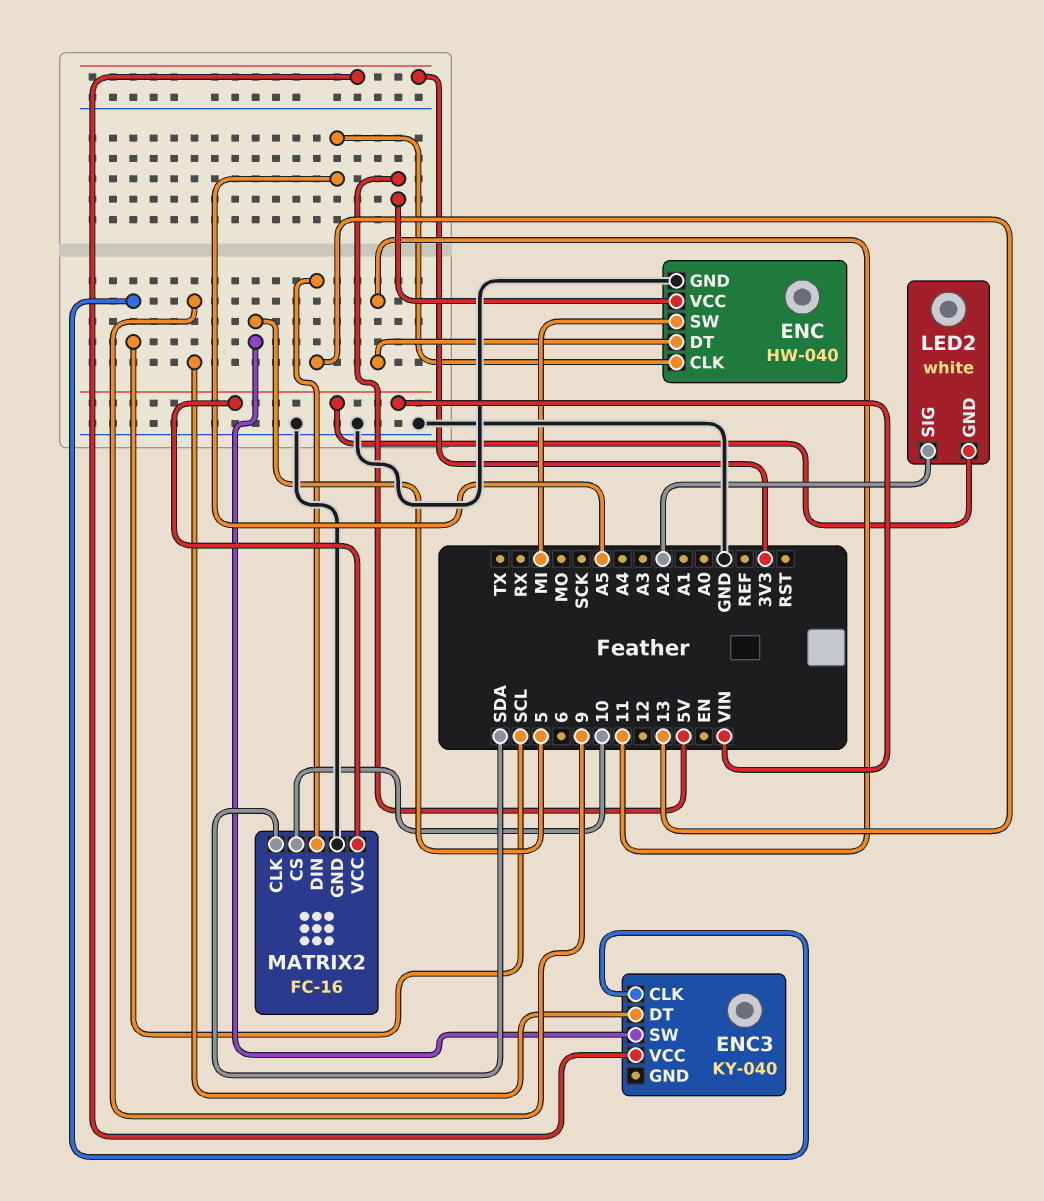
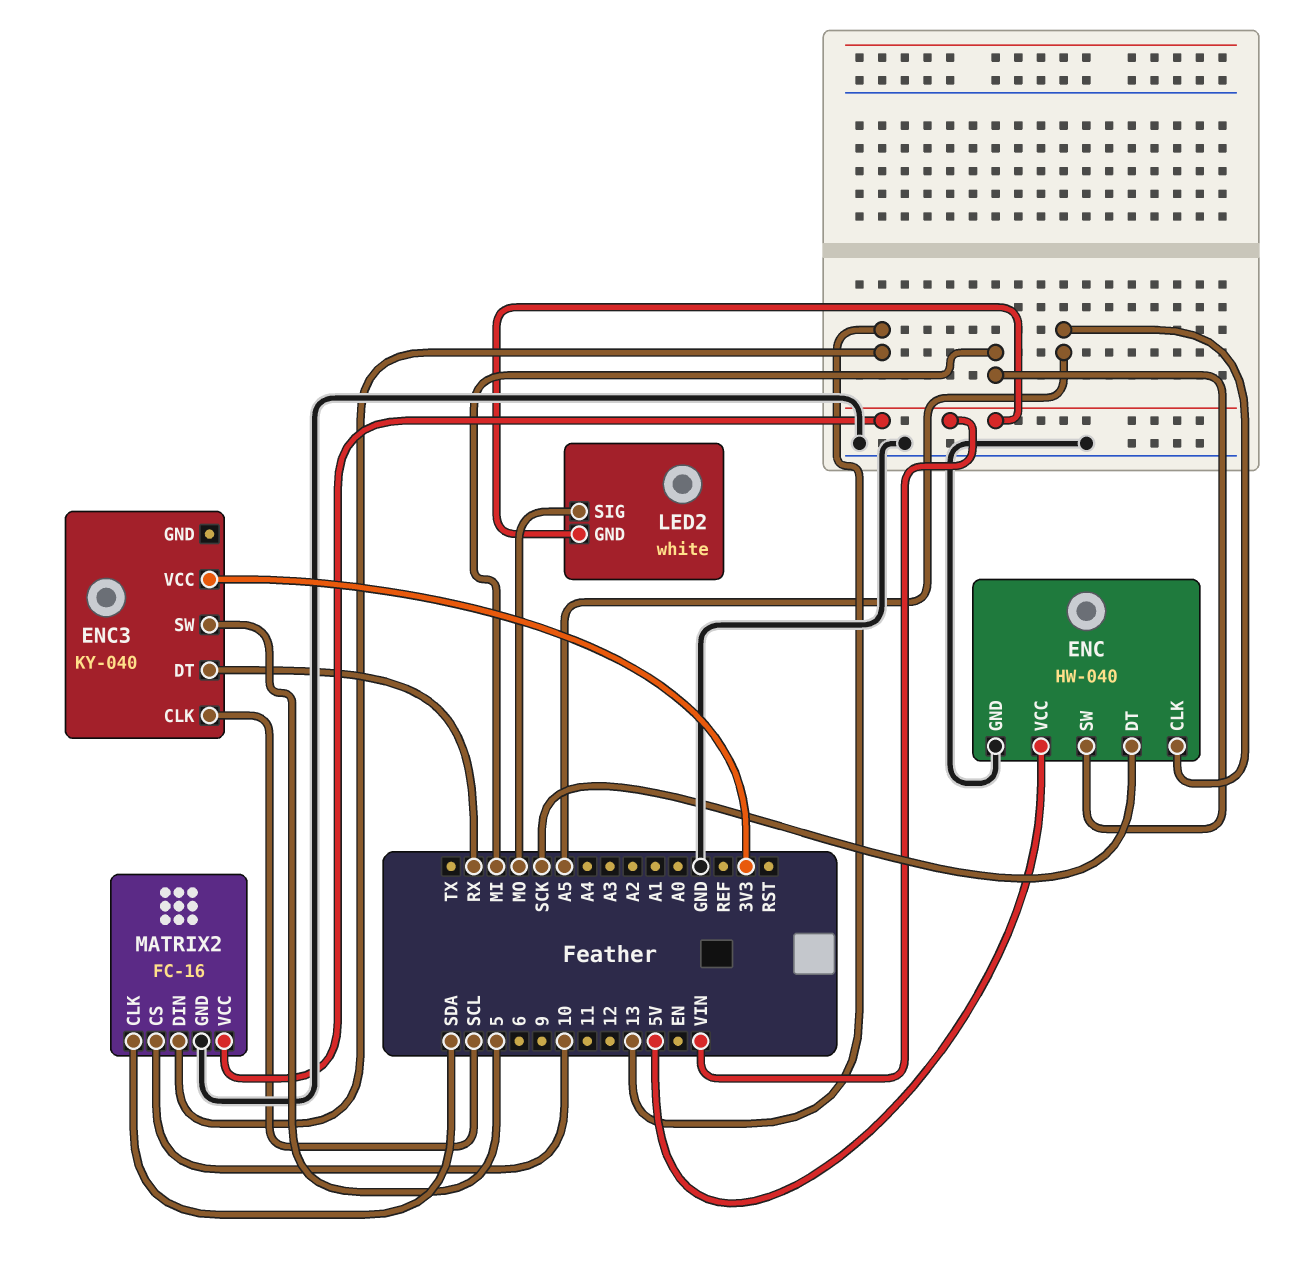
ENC pin DT: 11 -> SCK
ENC3 pin DT: 9 -> RX
LED2 pin SIG: A2 -> MO

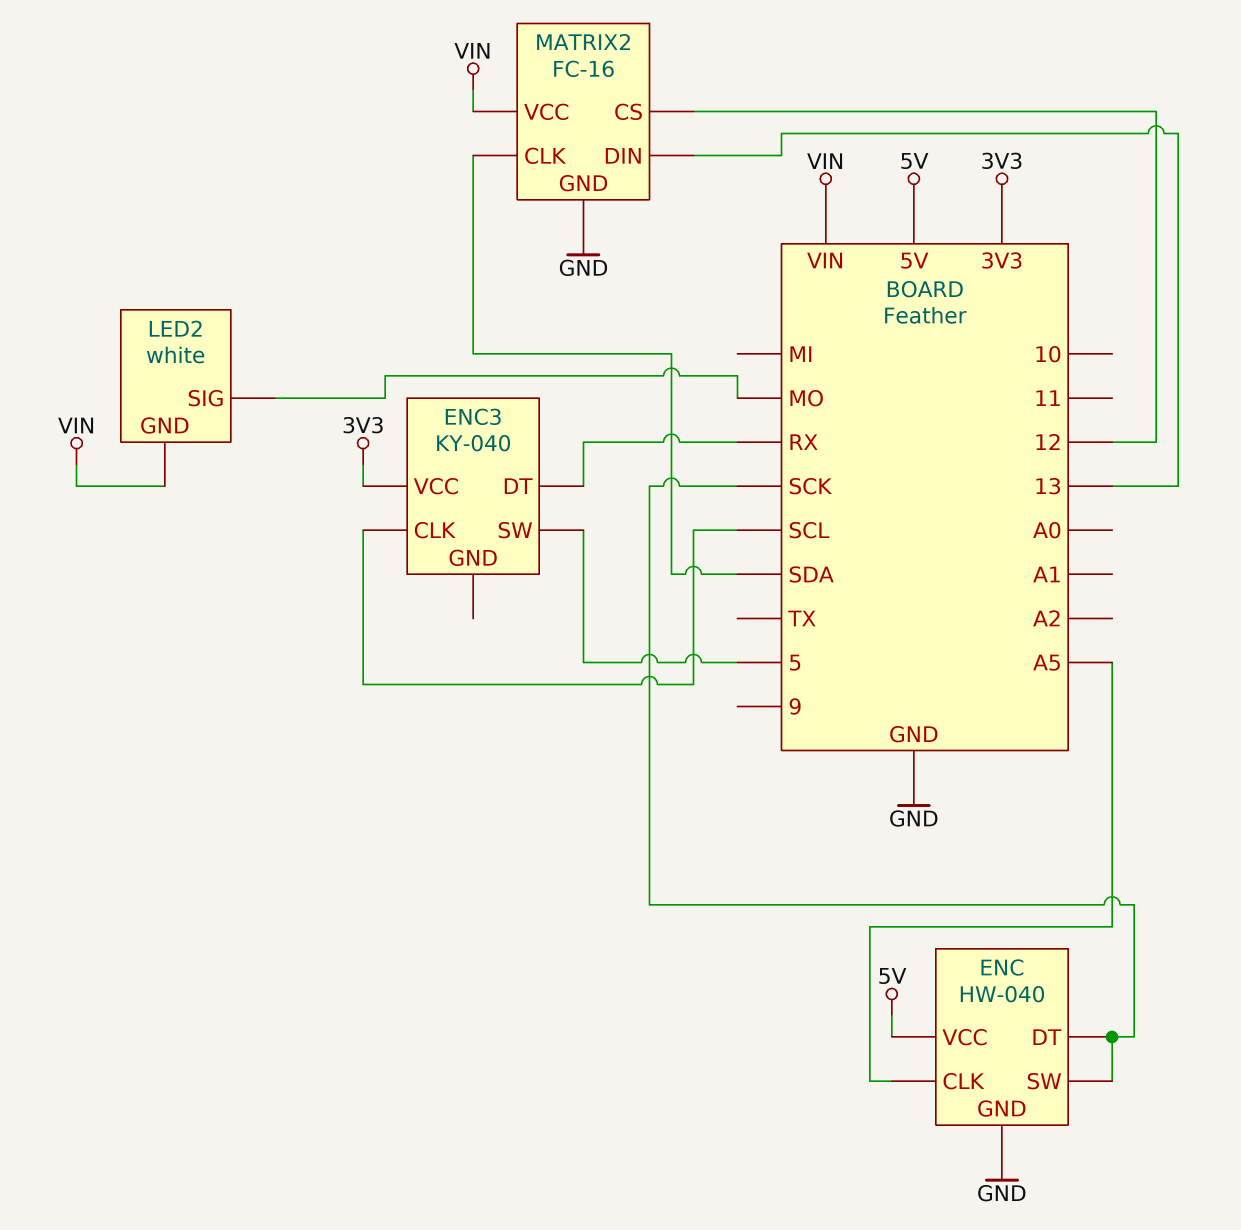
ENC pin SW: MI -> SCK
MATRIX2 pin CS: 10 -> 12

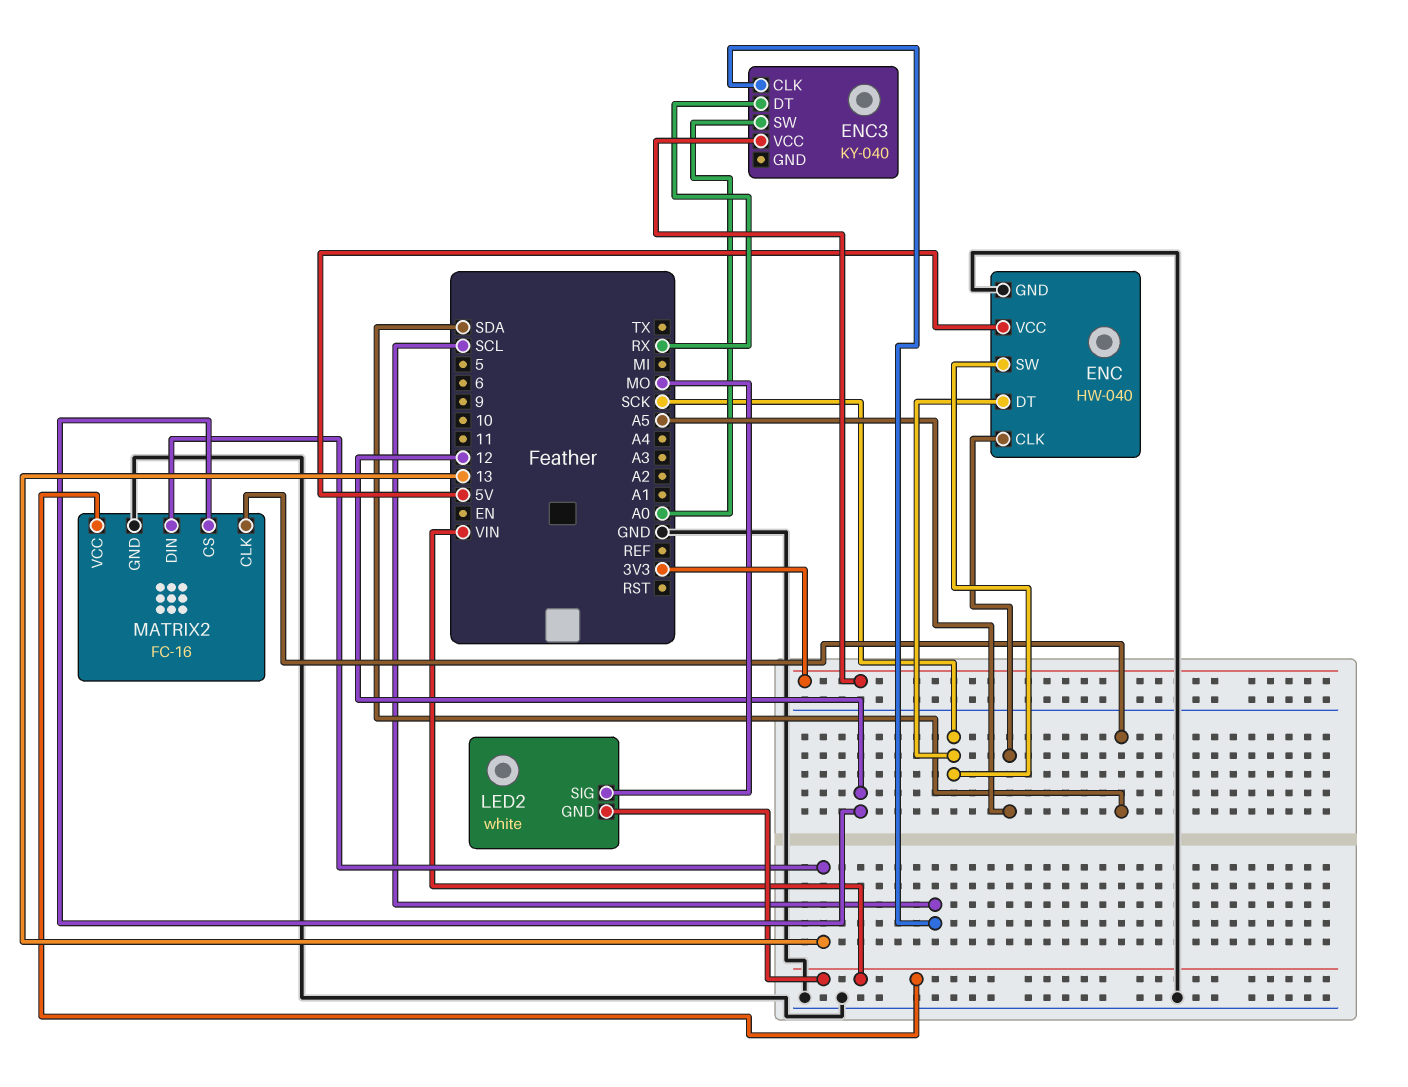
ENC3 pin SW: 5 -> A0

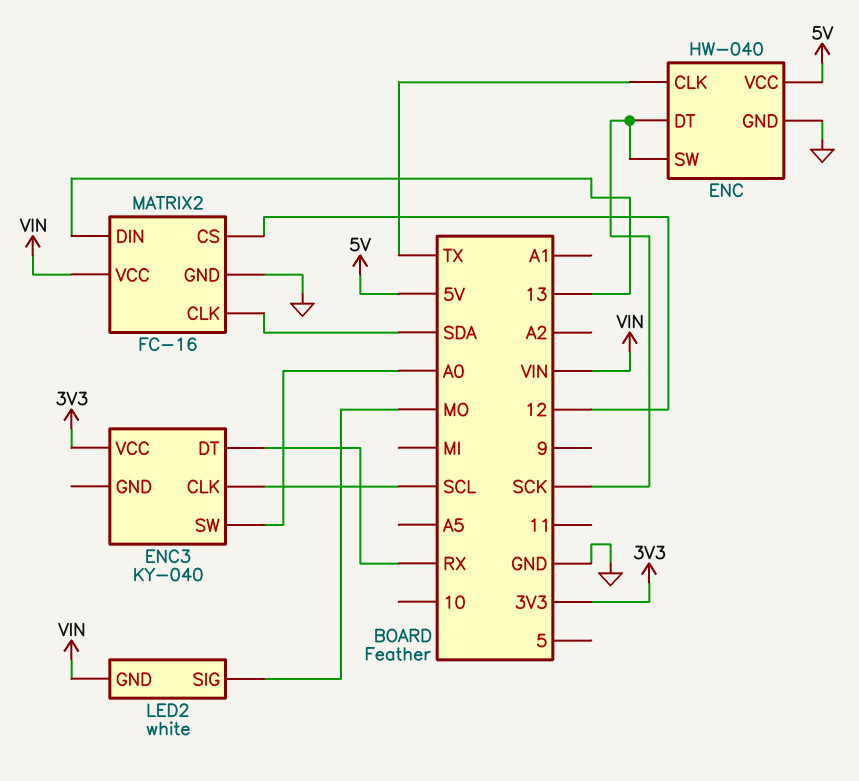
ENC pin CLK: A5 -> TX

